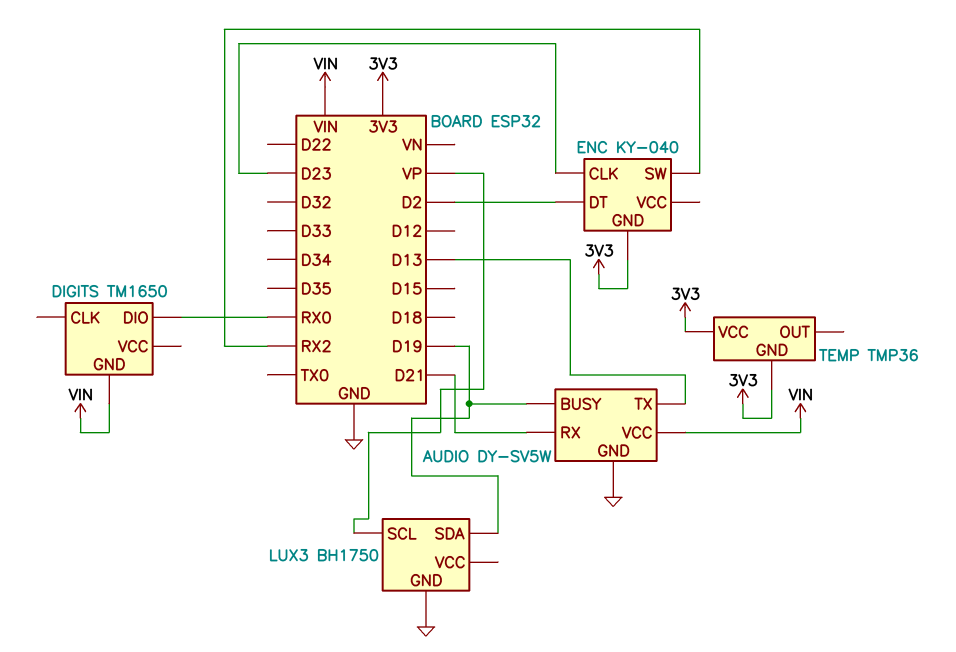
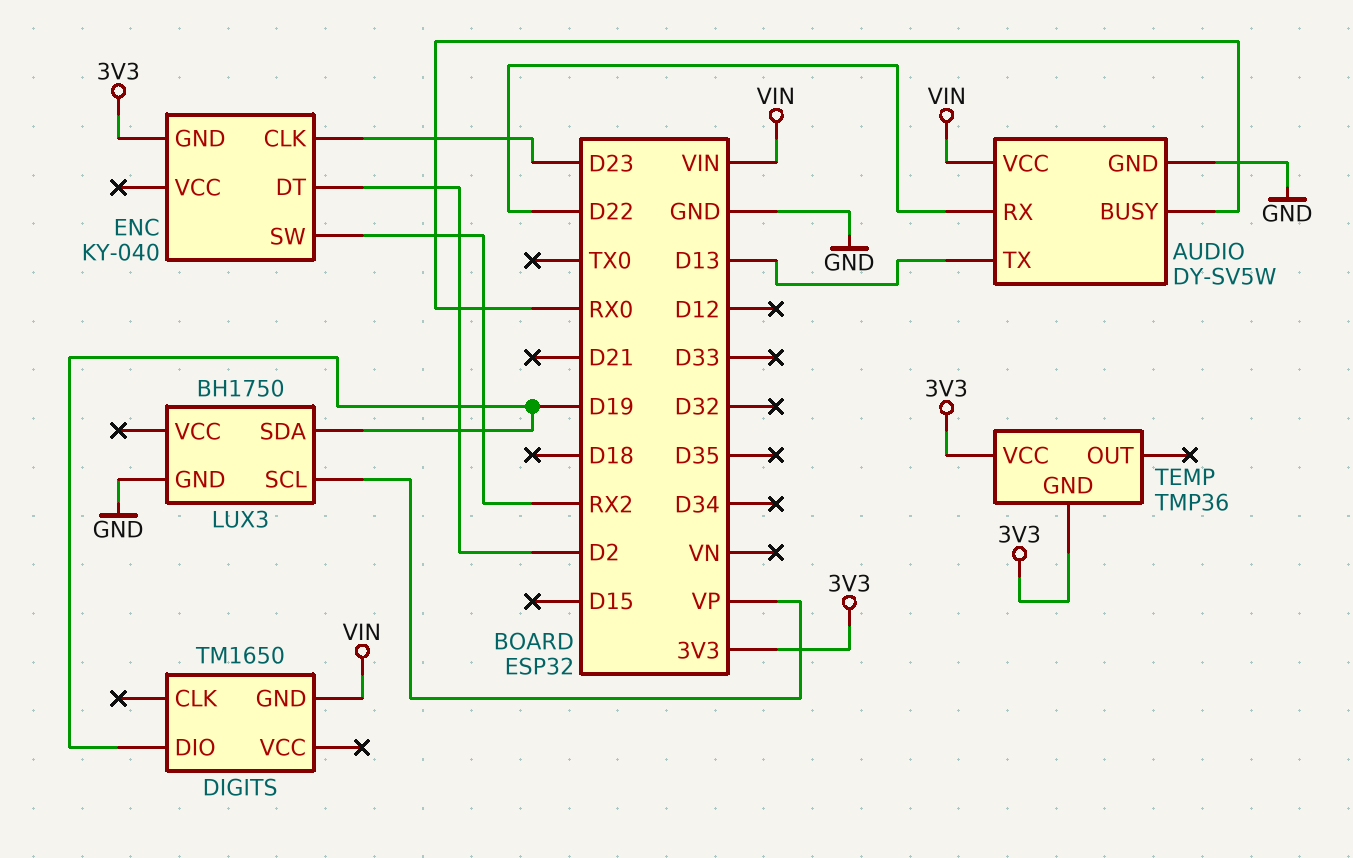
AUDIO pin BUSY: D19 -> RX0
AUDIO pin RX: D21 -> D22
DIGITS pin DIO: RX0 -> D19

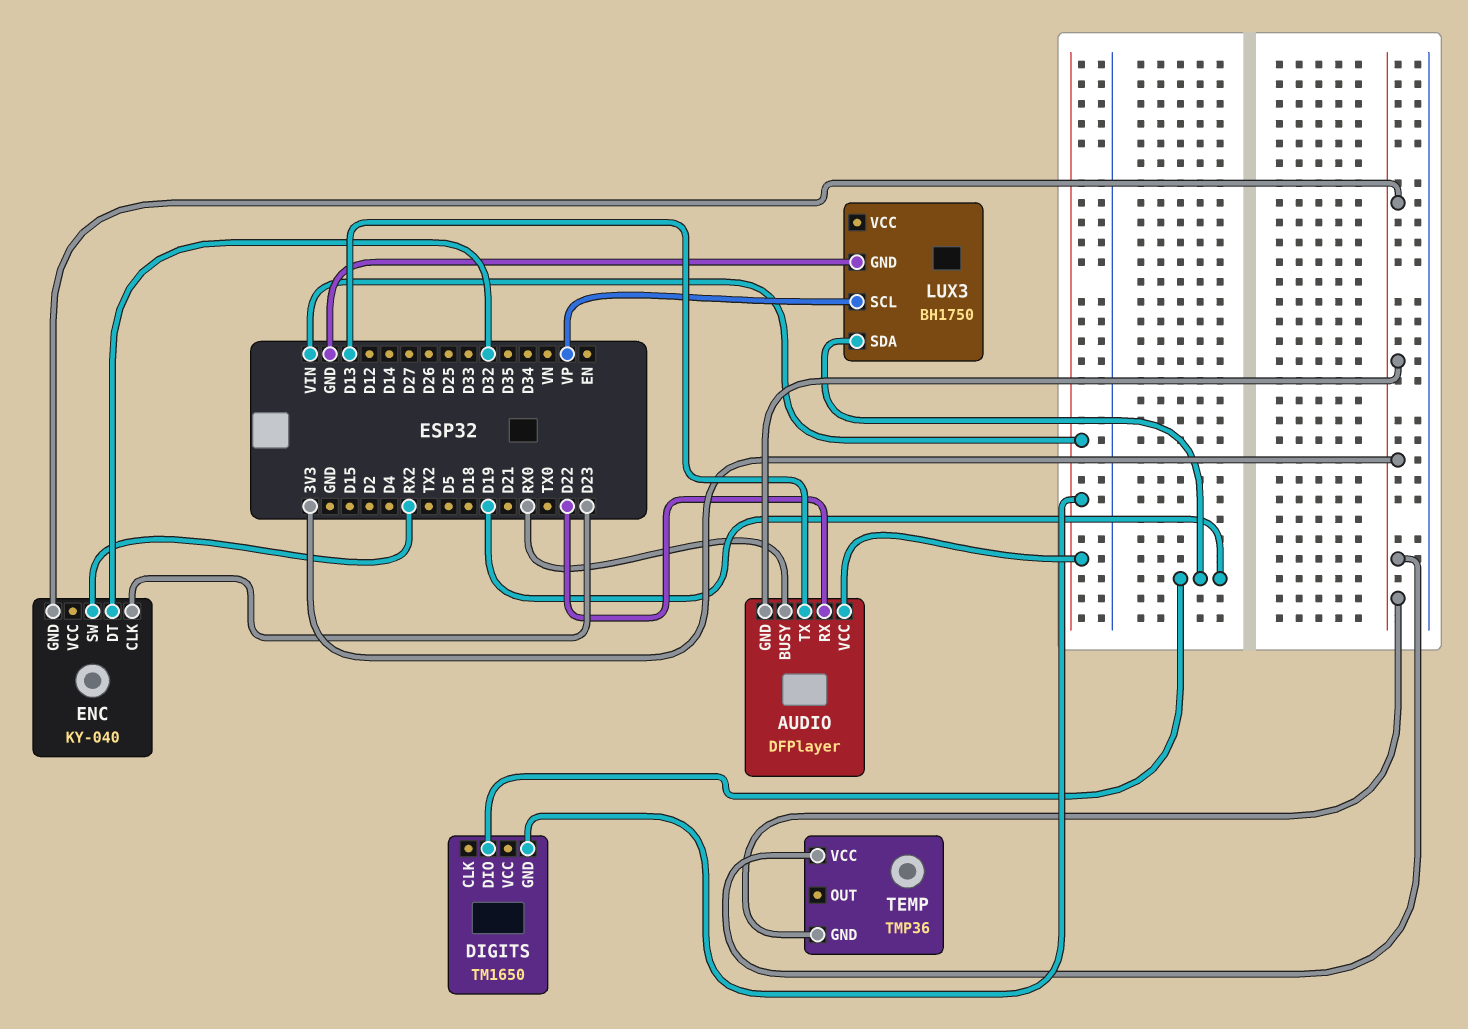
AUDIO: DY-SV5W -> DFPlayer
AUDIO pin GND: GND -> 3V3
ENC pin DT: D2 -> D32

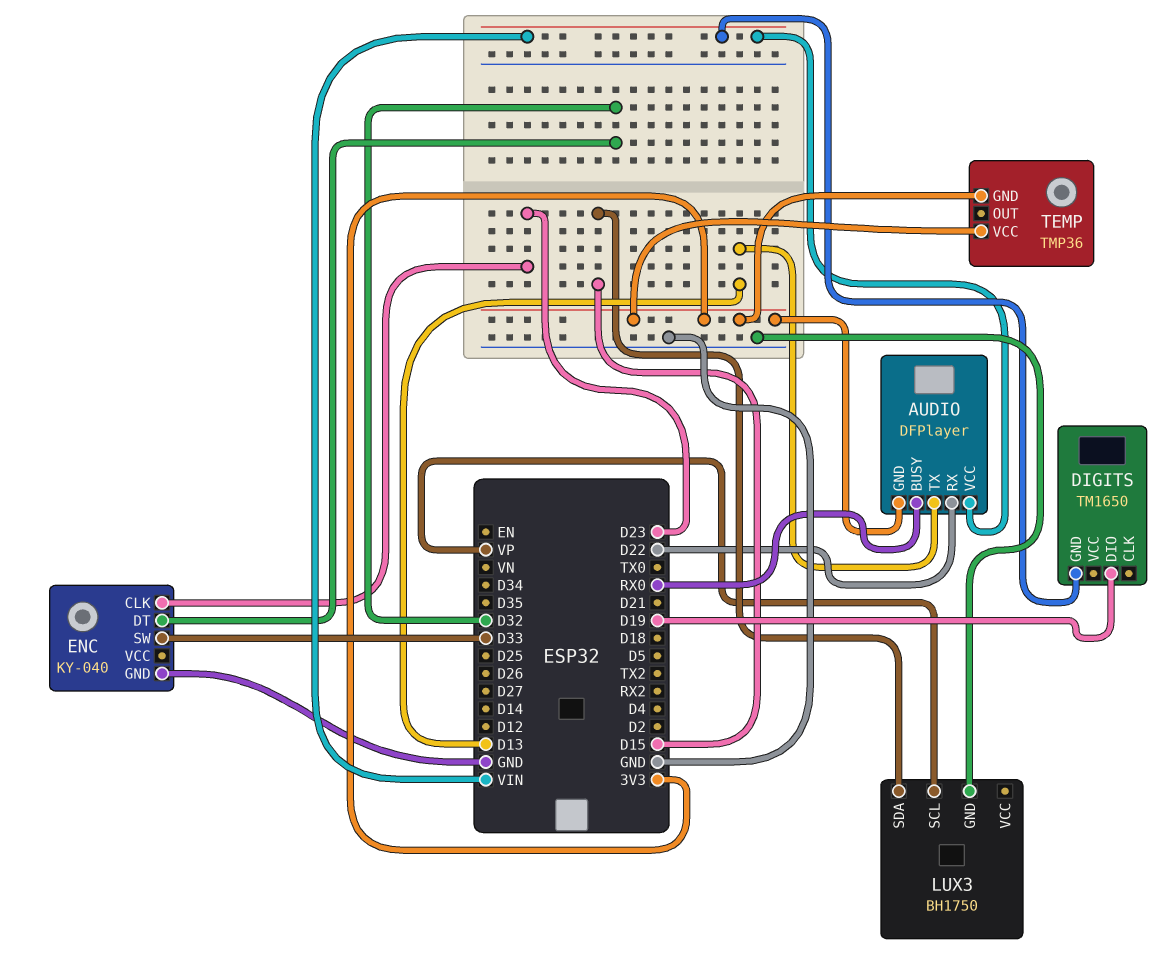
ENC pin GND: 3V3 -> GND
ENC pin SW: RX2 -> D33
LUX3 pin SDA: D19 -> D15

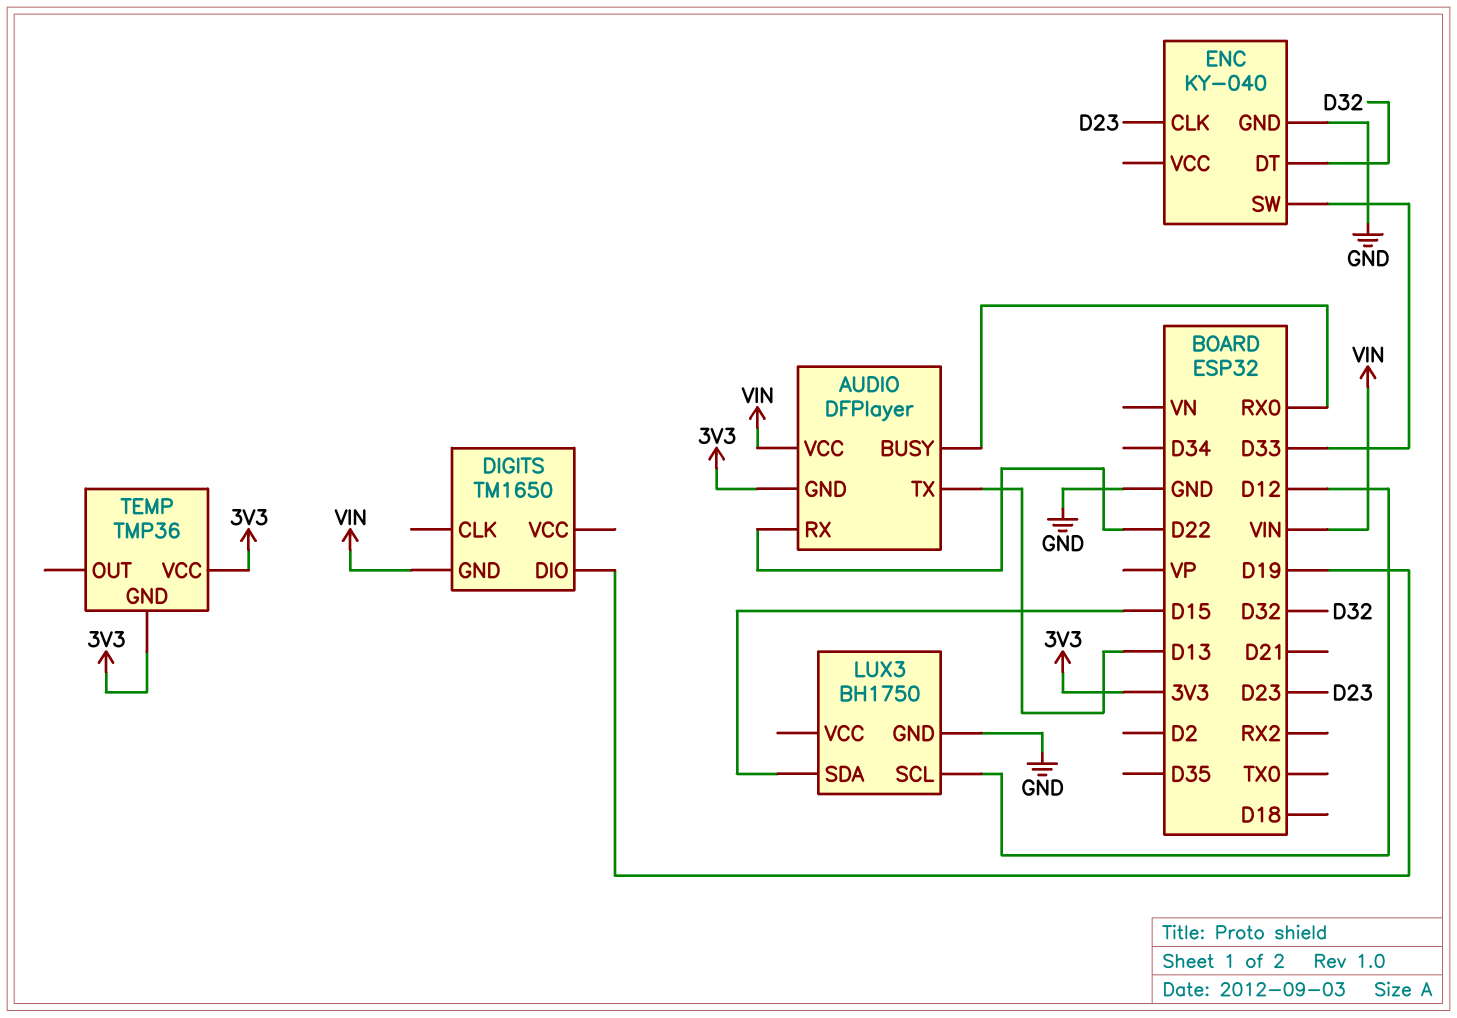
LUX3 pin SCL: VP -> D12

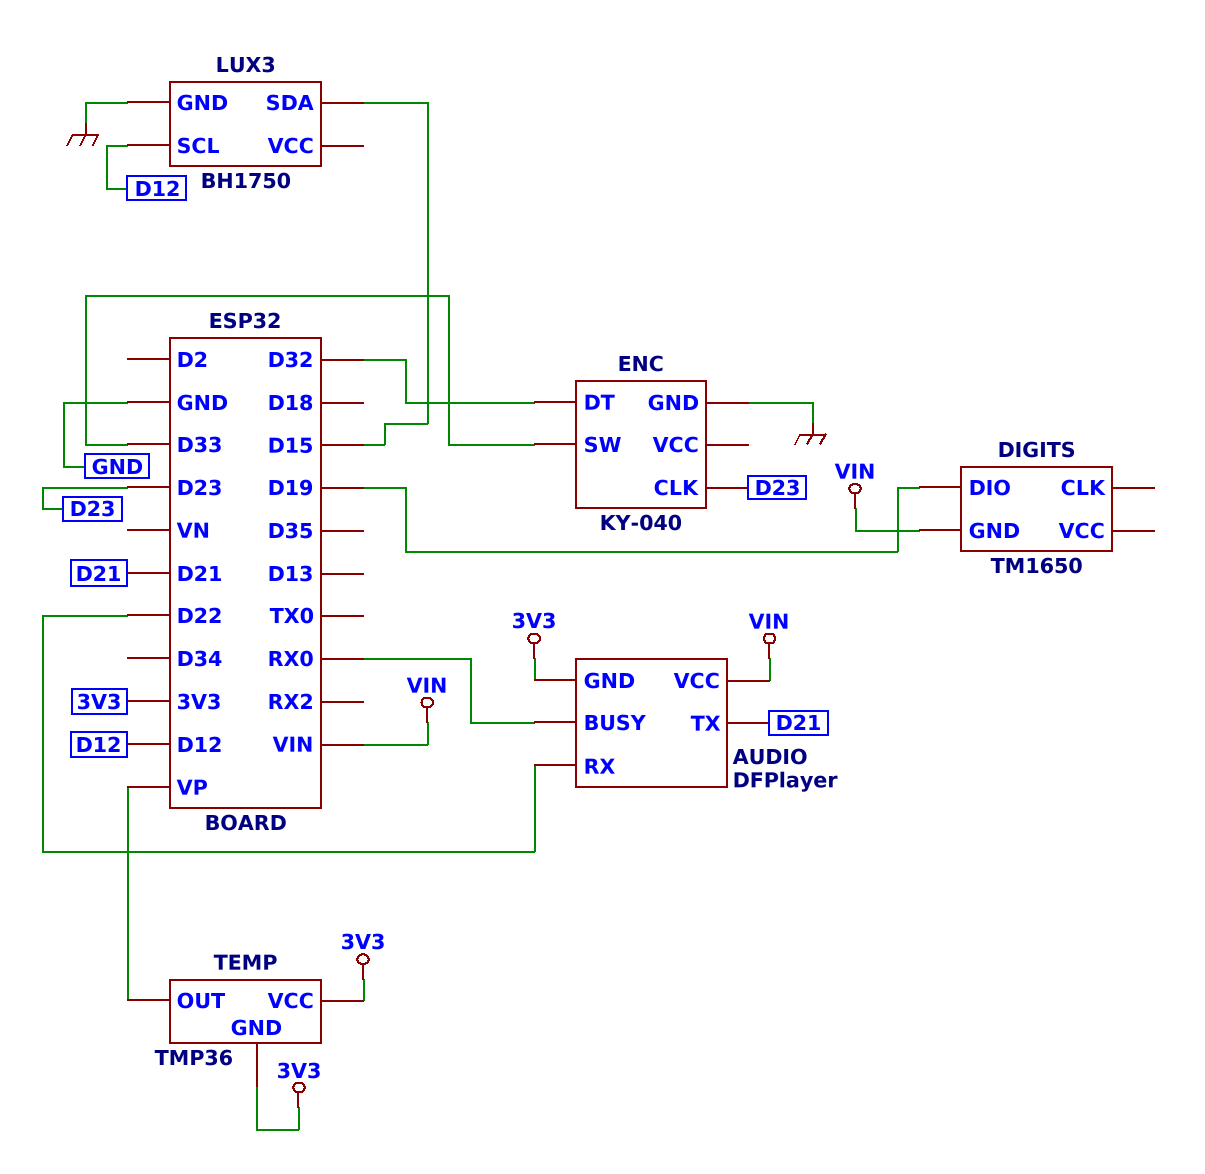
AUDIO pin TX: D13 -> D21
TEMP pin OUT: none -> VP

